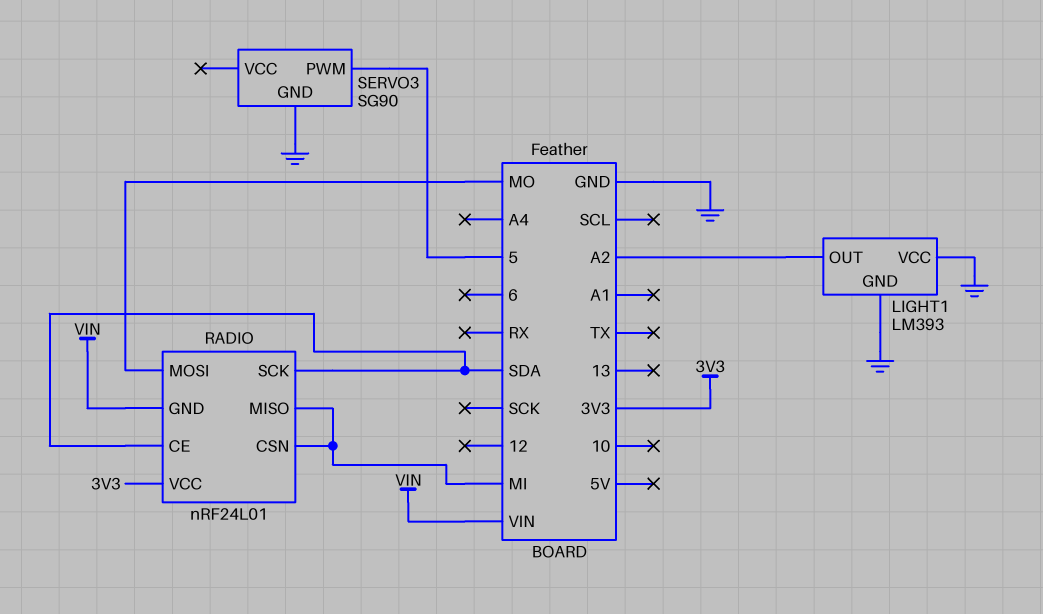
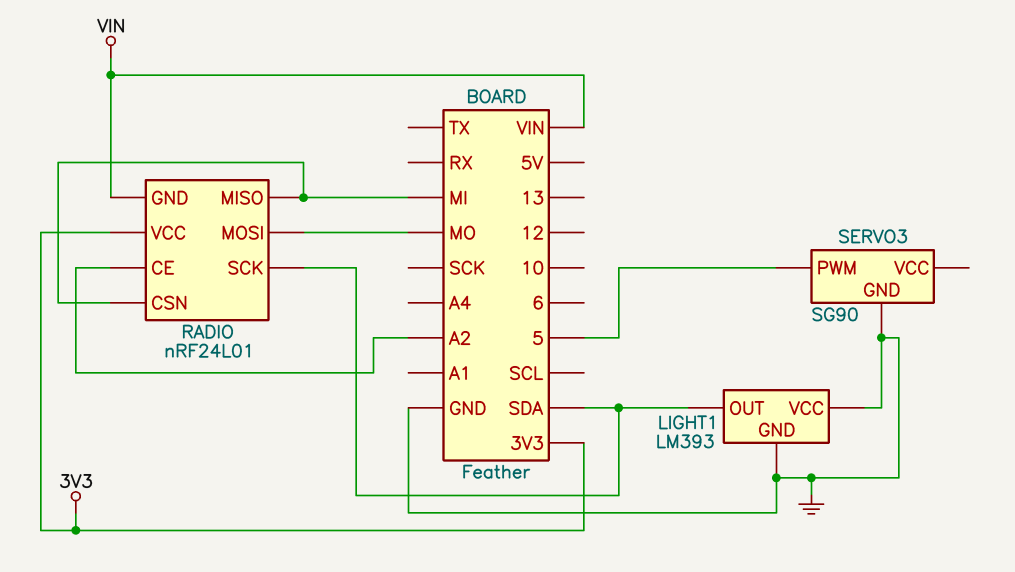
LIGHT1 pin OUT: A2 -> SDA
RADIO pin CE: SDA -> A2

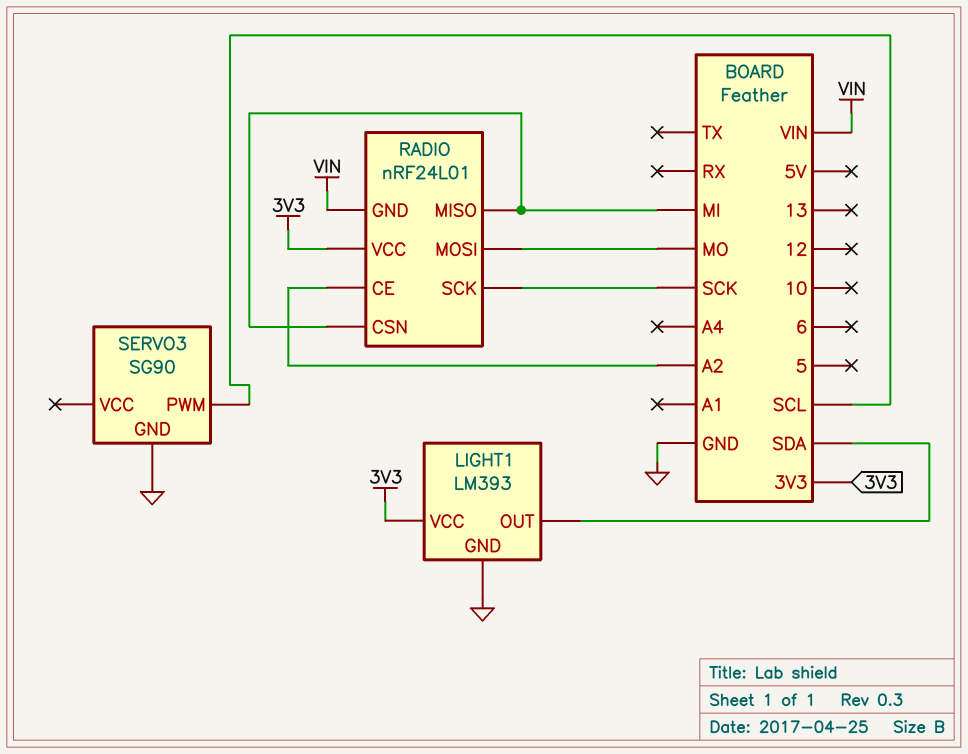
LIGHT1 pin VCC: GND -> 3V3
RADIO pin SCK: SDA -> SCK
SERVO3 pin PWM: 5 -> SCL

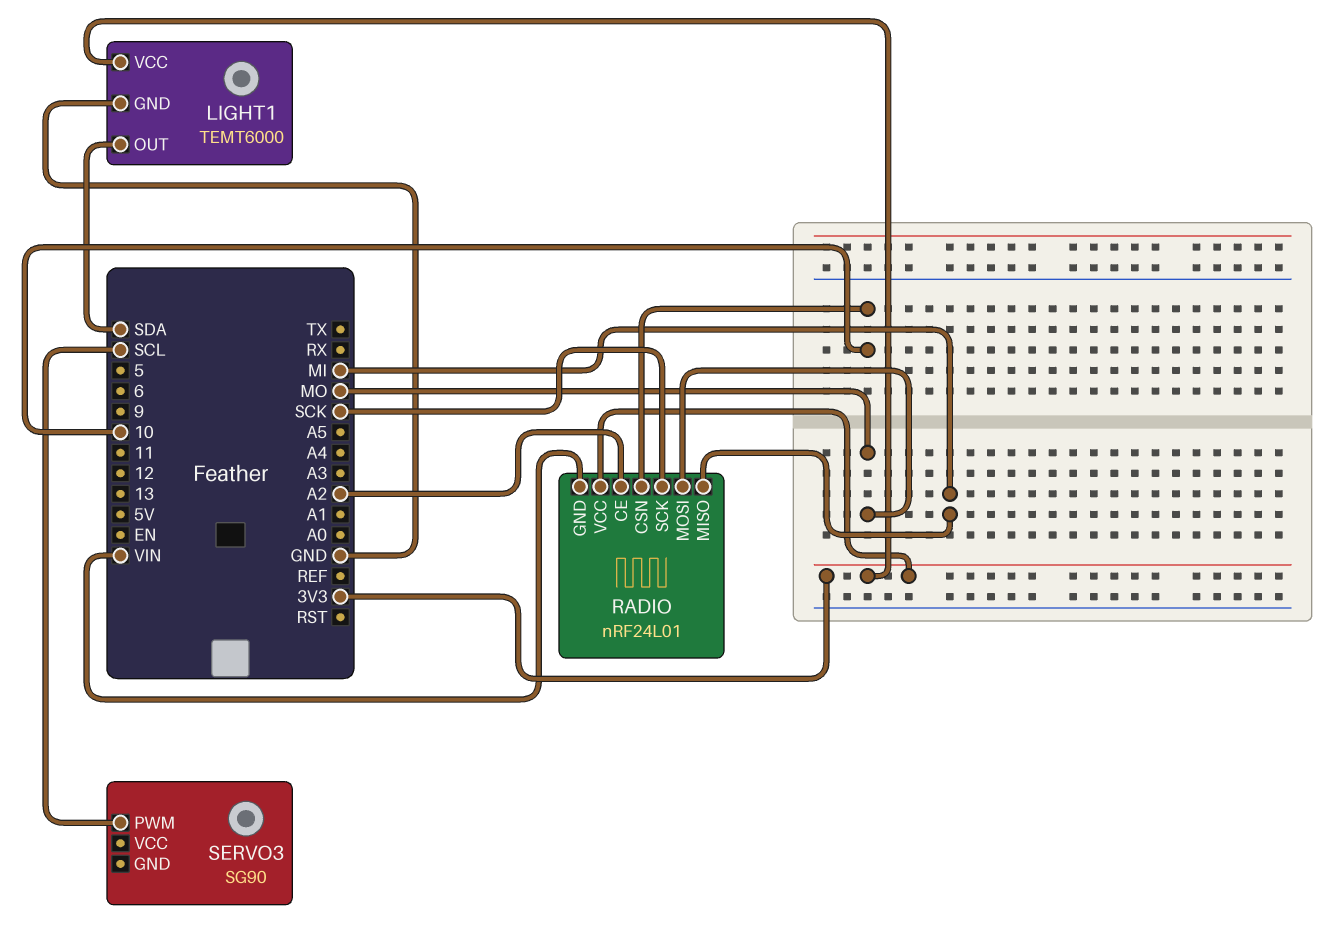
LIGHT1: LM393 -> TEMT6000
RADIO pin CSN: MI -> 10
SERVO3 pin GND: GND -> none

